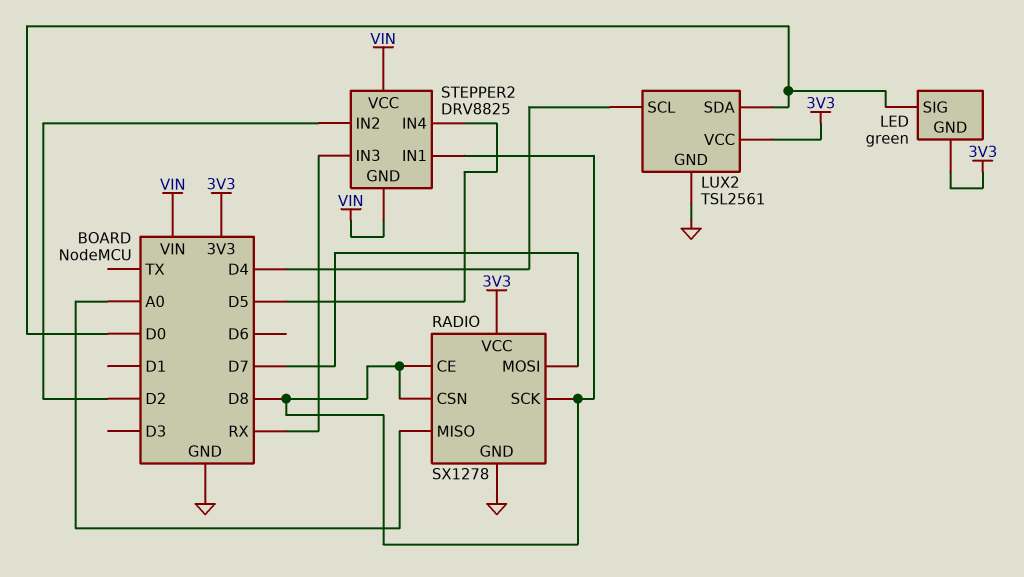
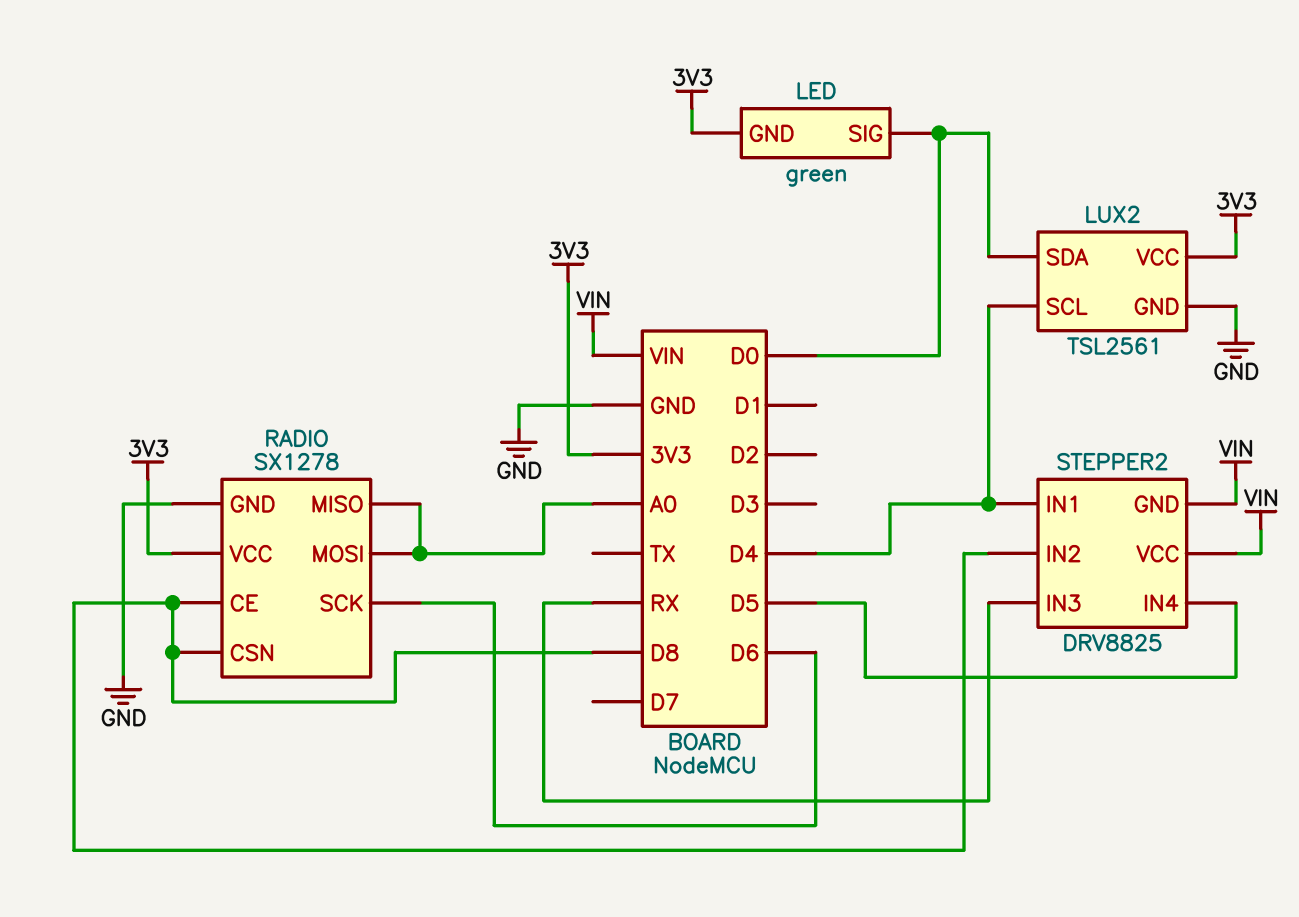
RADIO pin MOSI: D7 -> A0
RADIO pin SCK: D8 -> D6
STEPPER2 pin IN1: D8 -> D4
STEPPER2 pin IN2: D2 -> D8

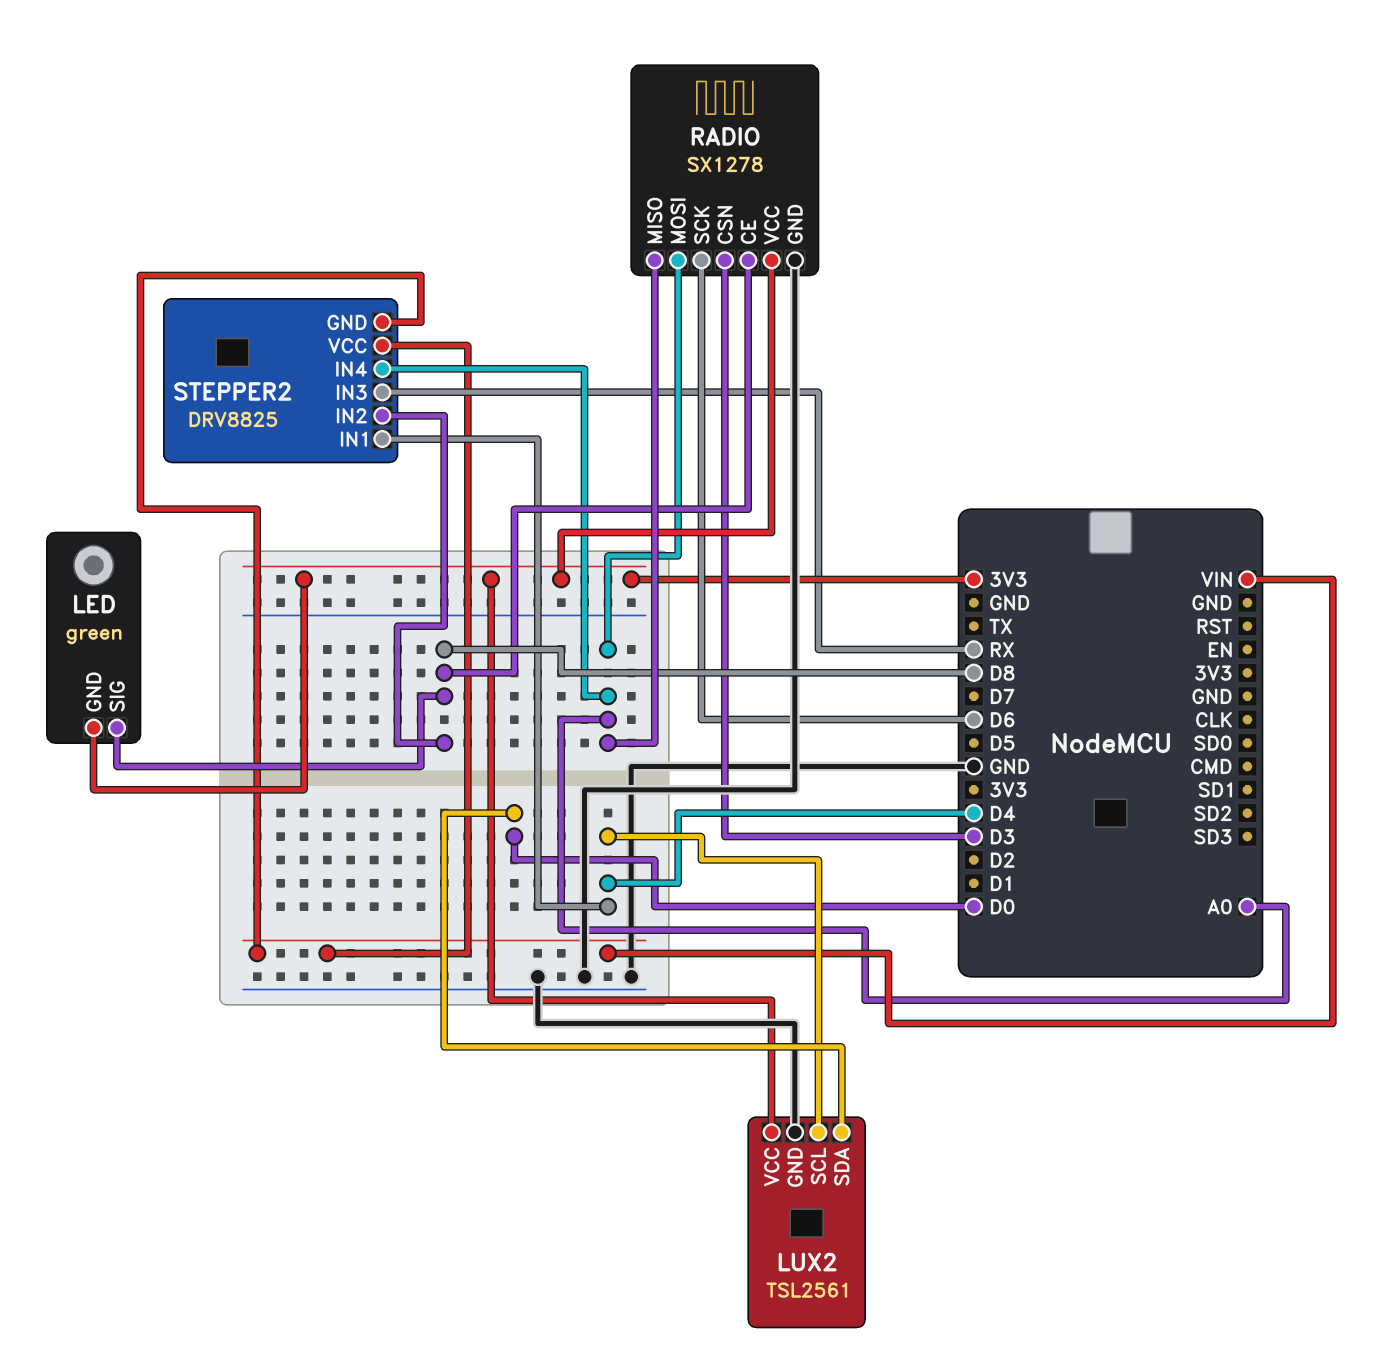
LED pin SIG: D0 -> D8
RADIO pin CSN: D8 -> D3
STEPPER2 pin IN4: D5 -> A0

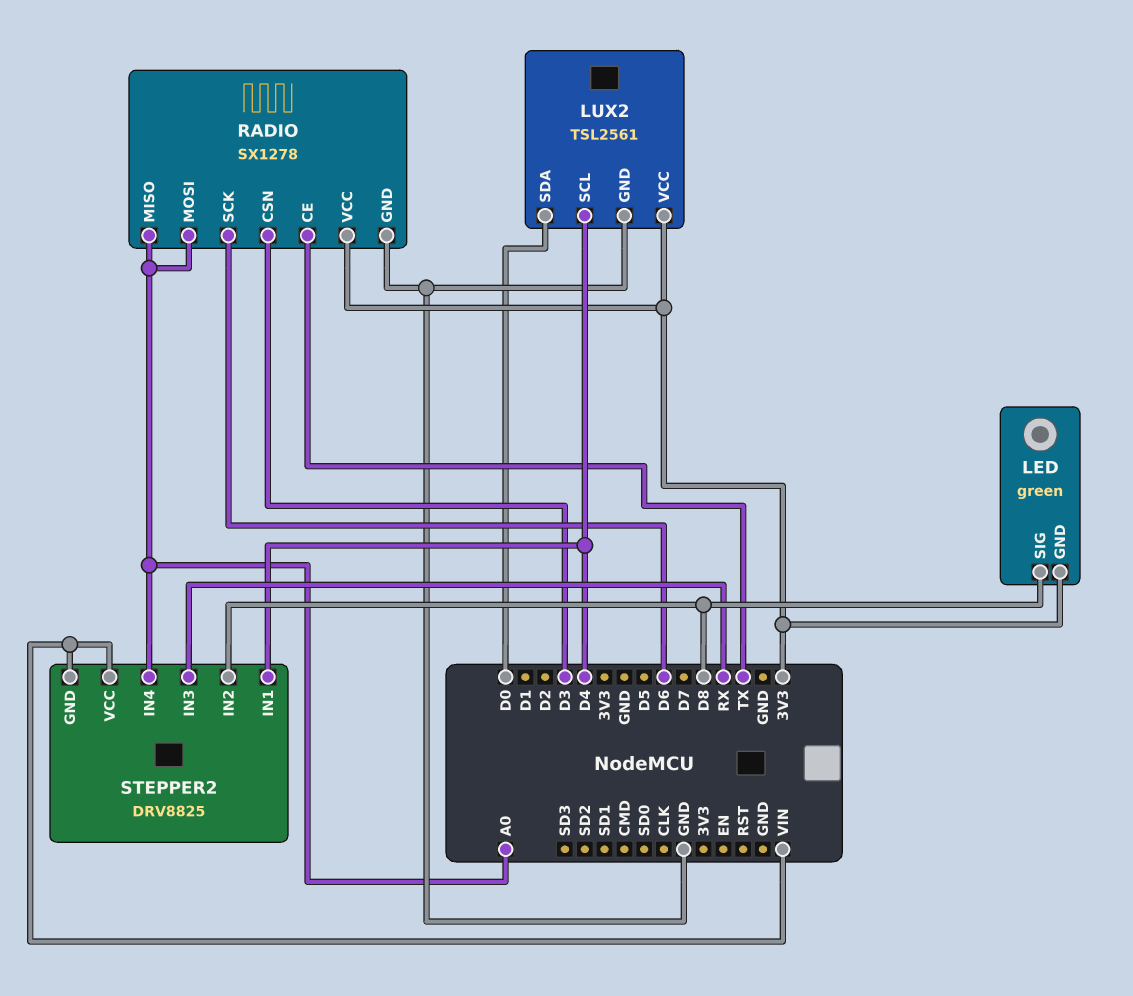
RADIO pin CE: D8 -> TX

